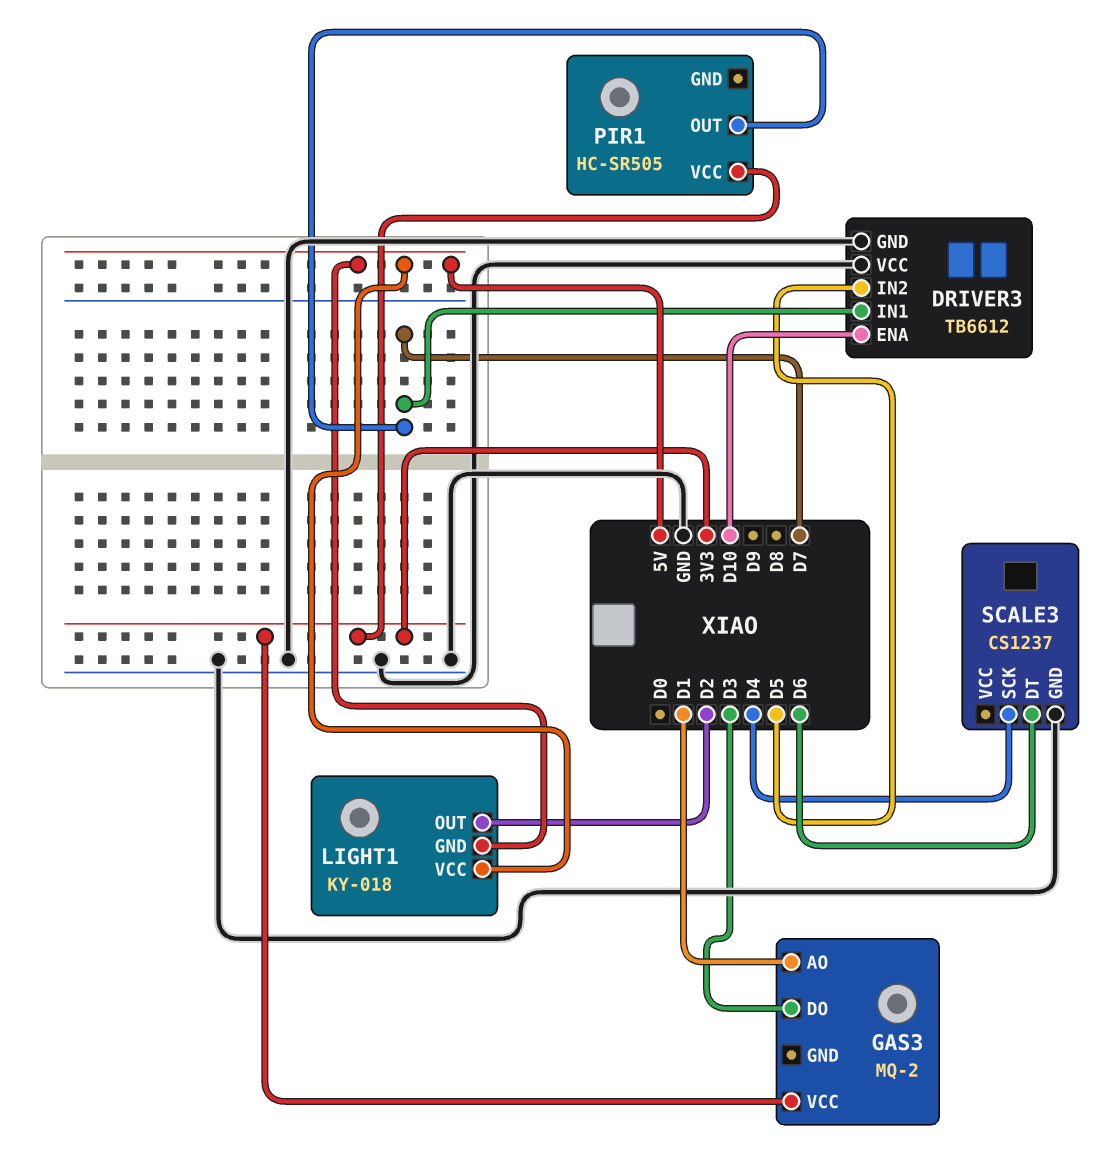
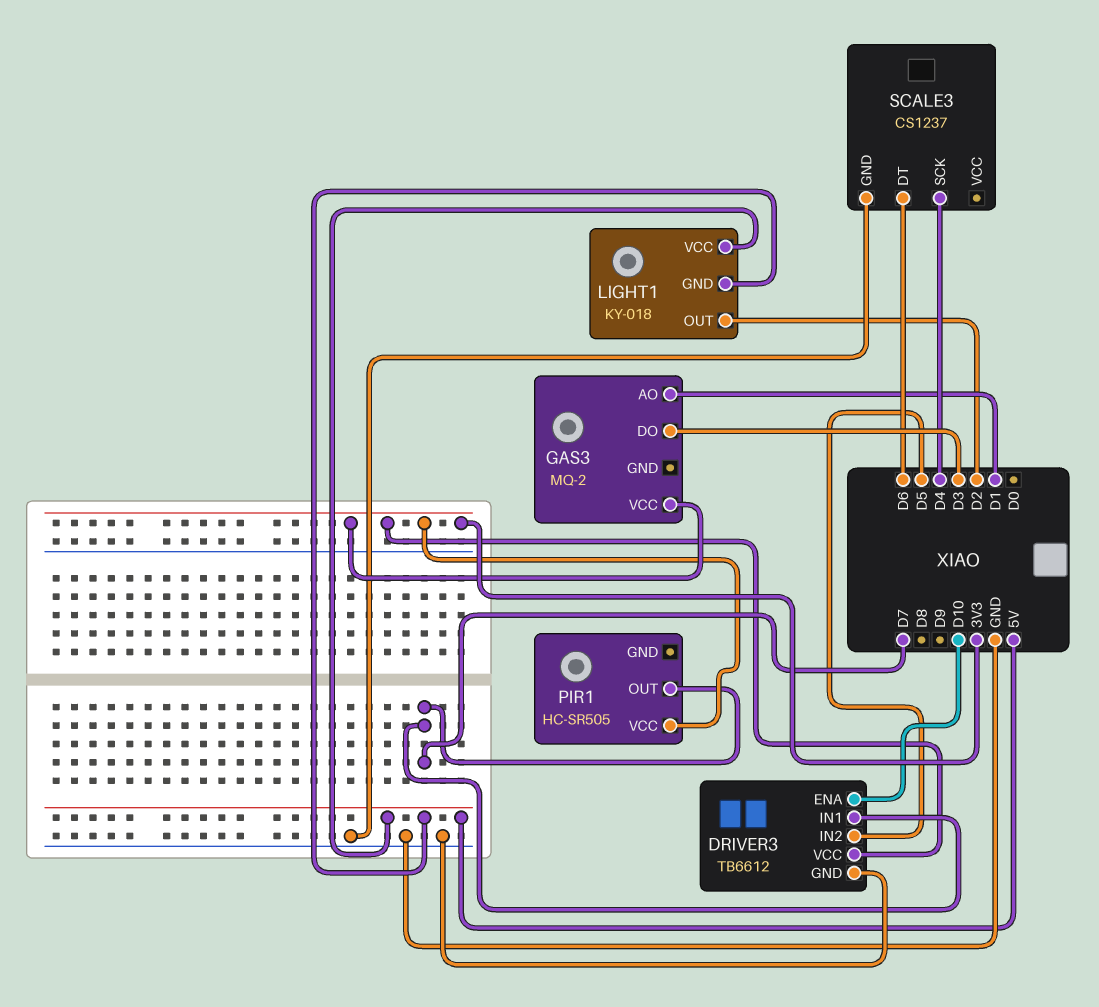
DRIVER3 pin VCC: GND -> 3V3

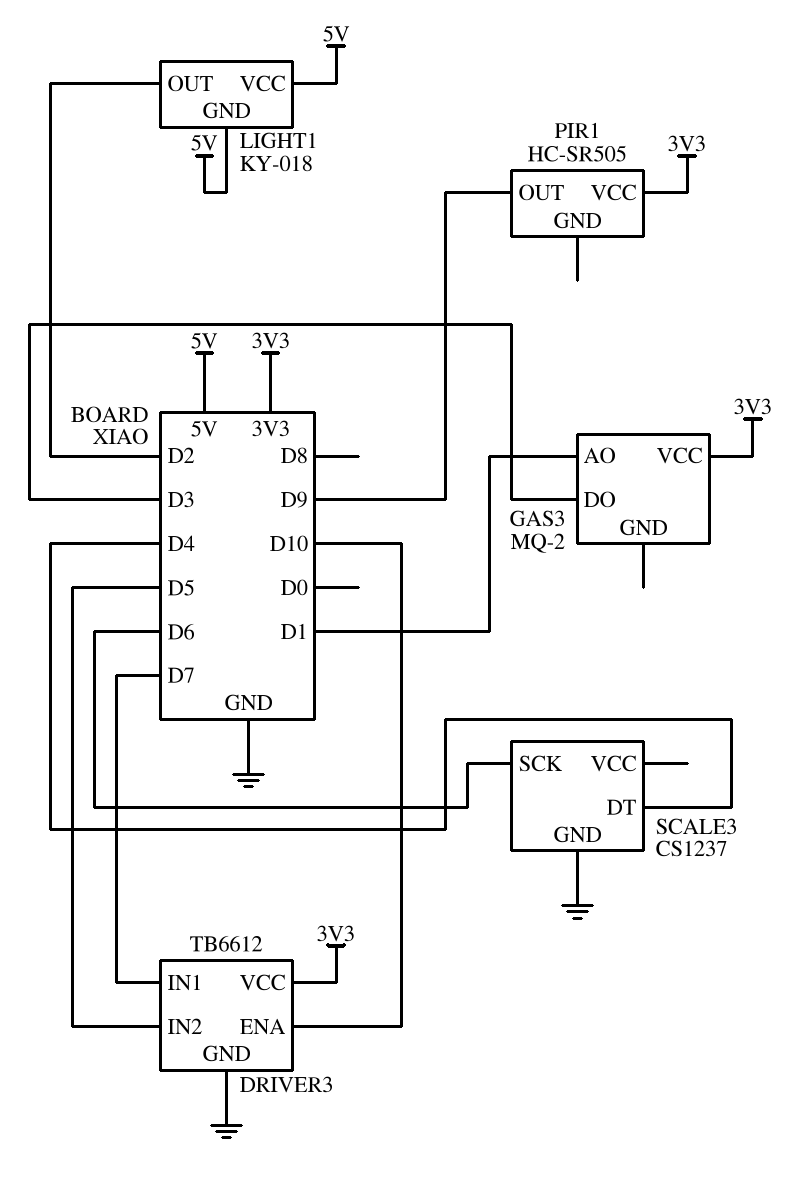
PIR1 pin OUT: D7 -> D9
SCALE3 pin DT: D6 -> D4
SCALE3 pin SCK: D4 -> D6

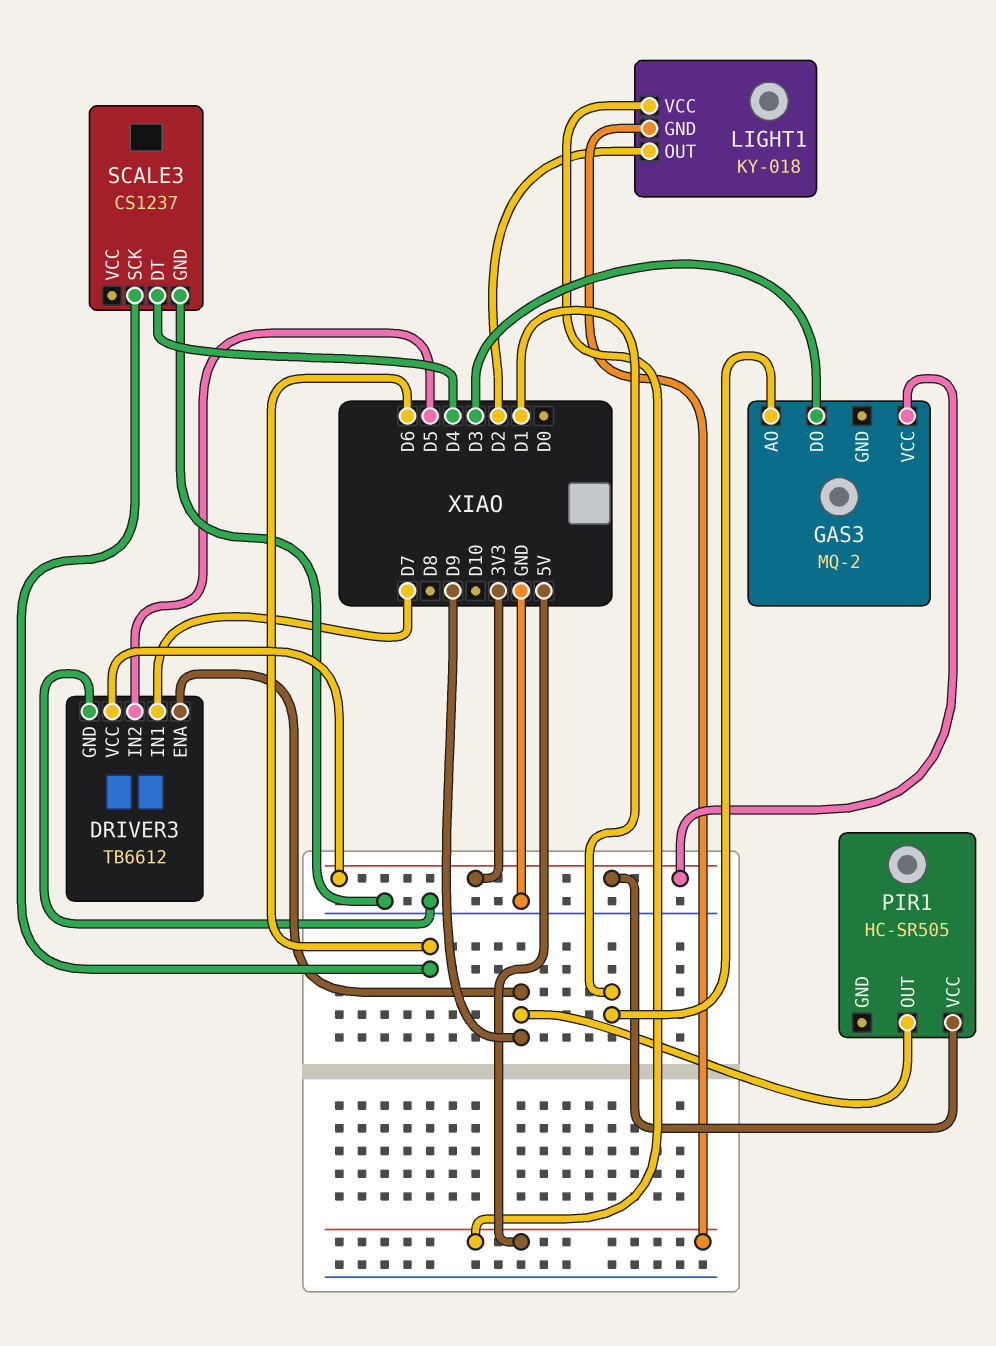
DRIVER3 pin ENA: D10 -> D9

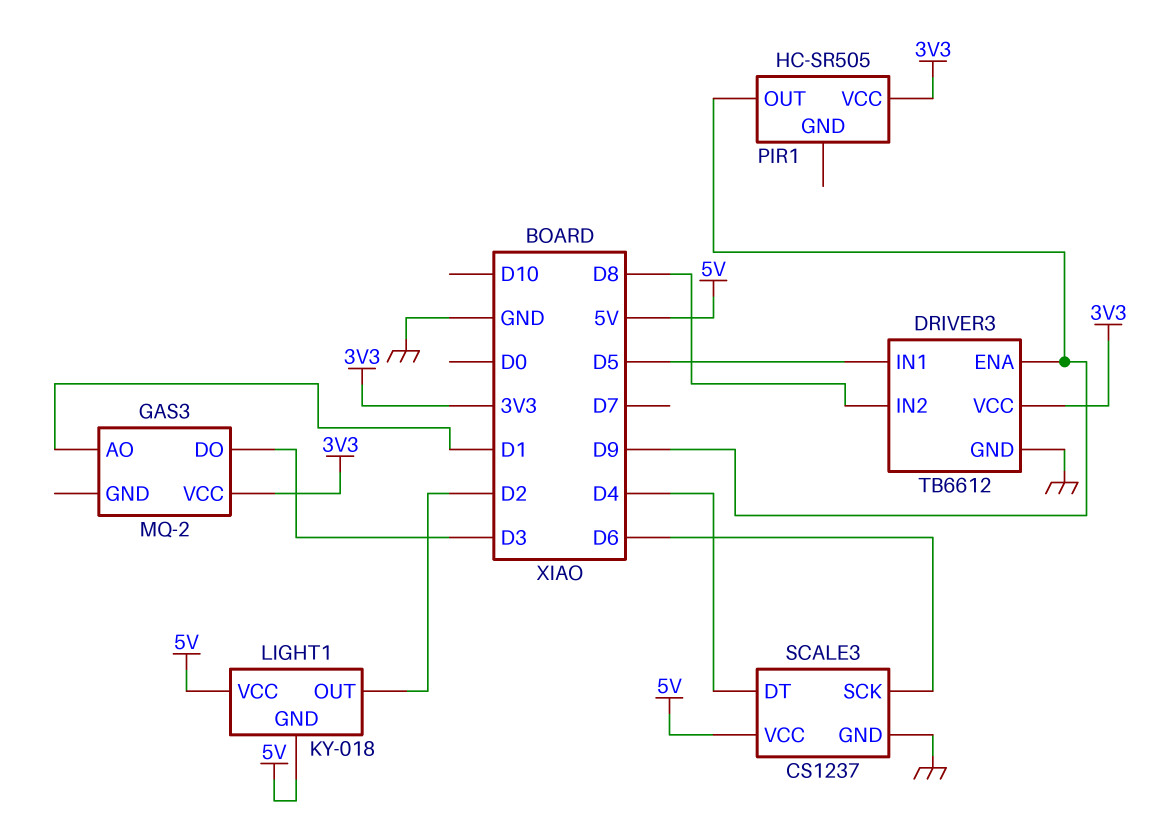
DRIVER3 pin IN1: D7 -> D5
DRIVER3 pin IN2: D5 -> D8
SCALE3 pin VCC: none -> 5V

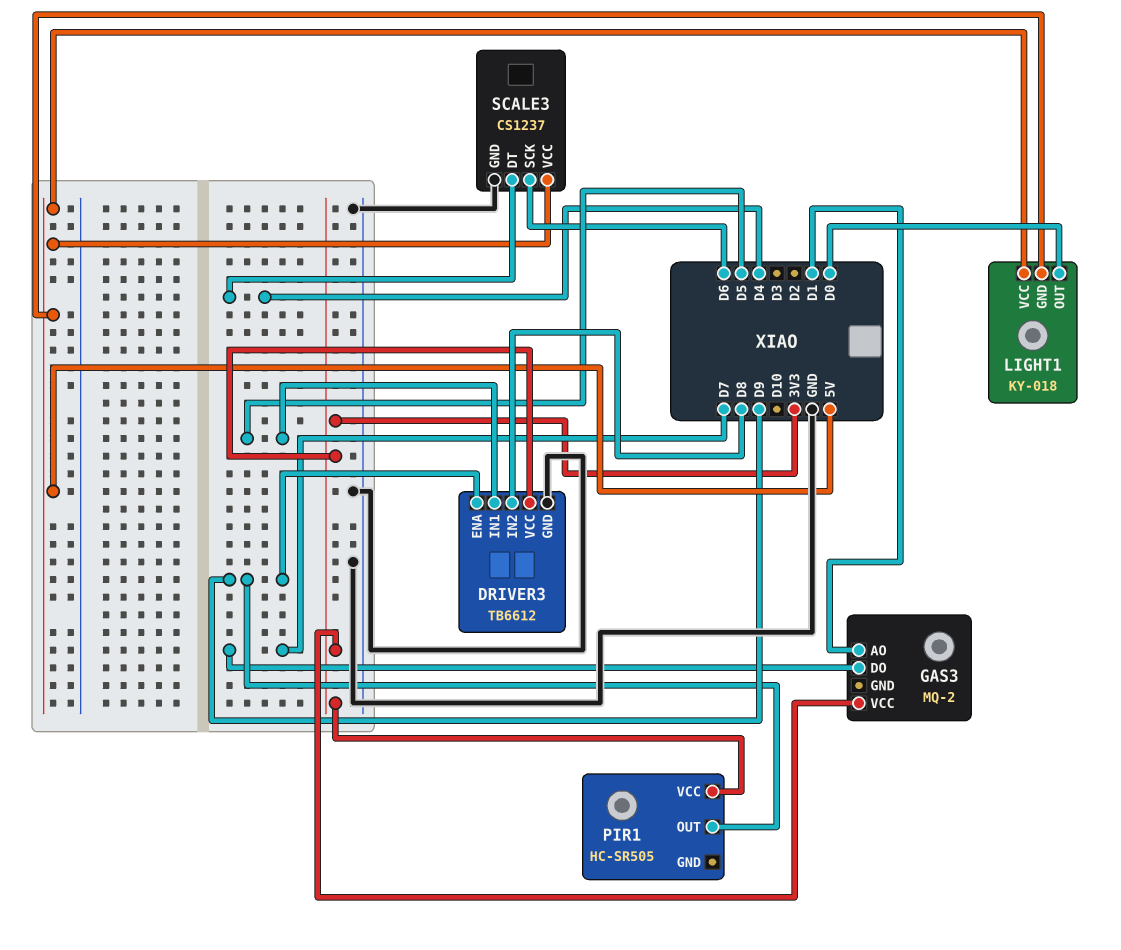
GAS3 pin DO: D3 -> D7
LIGHT1 pin OUT: D2 -> D0

